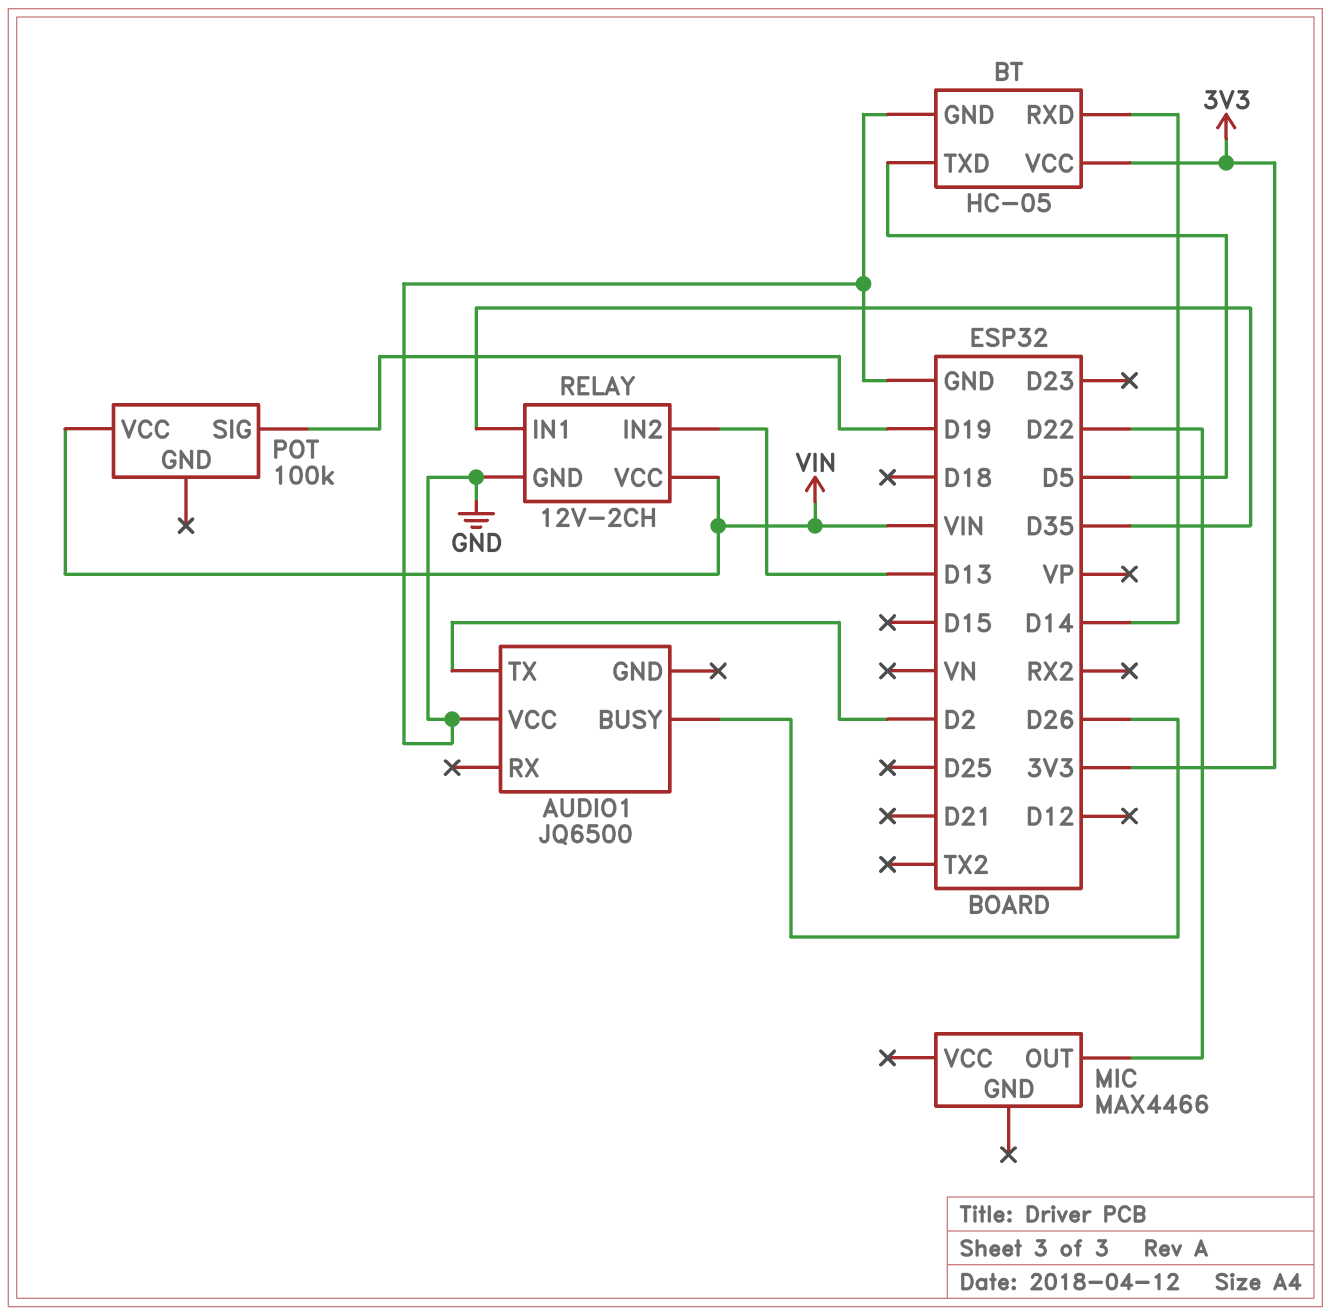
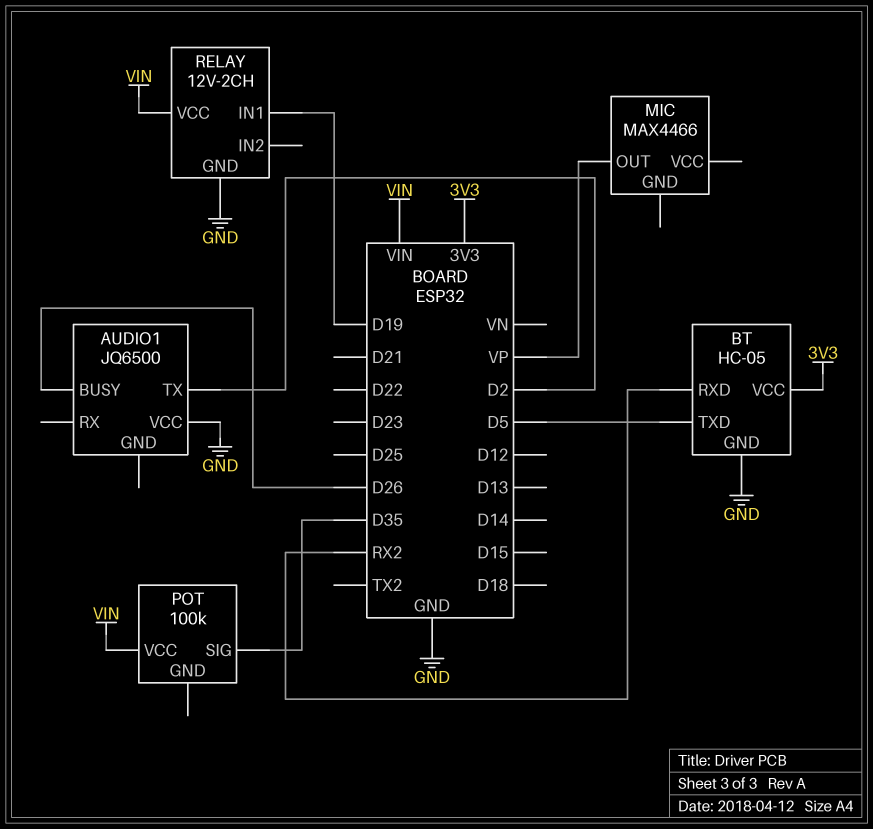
BT pin RXD: D14 -> RX2
MIC pin OUT: D22 -> VP
POT pin SIG: D19 -> D35
RELAY pin IN1: D35 -> D19
RELAY pin IN2: D13 -> none

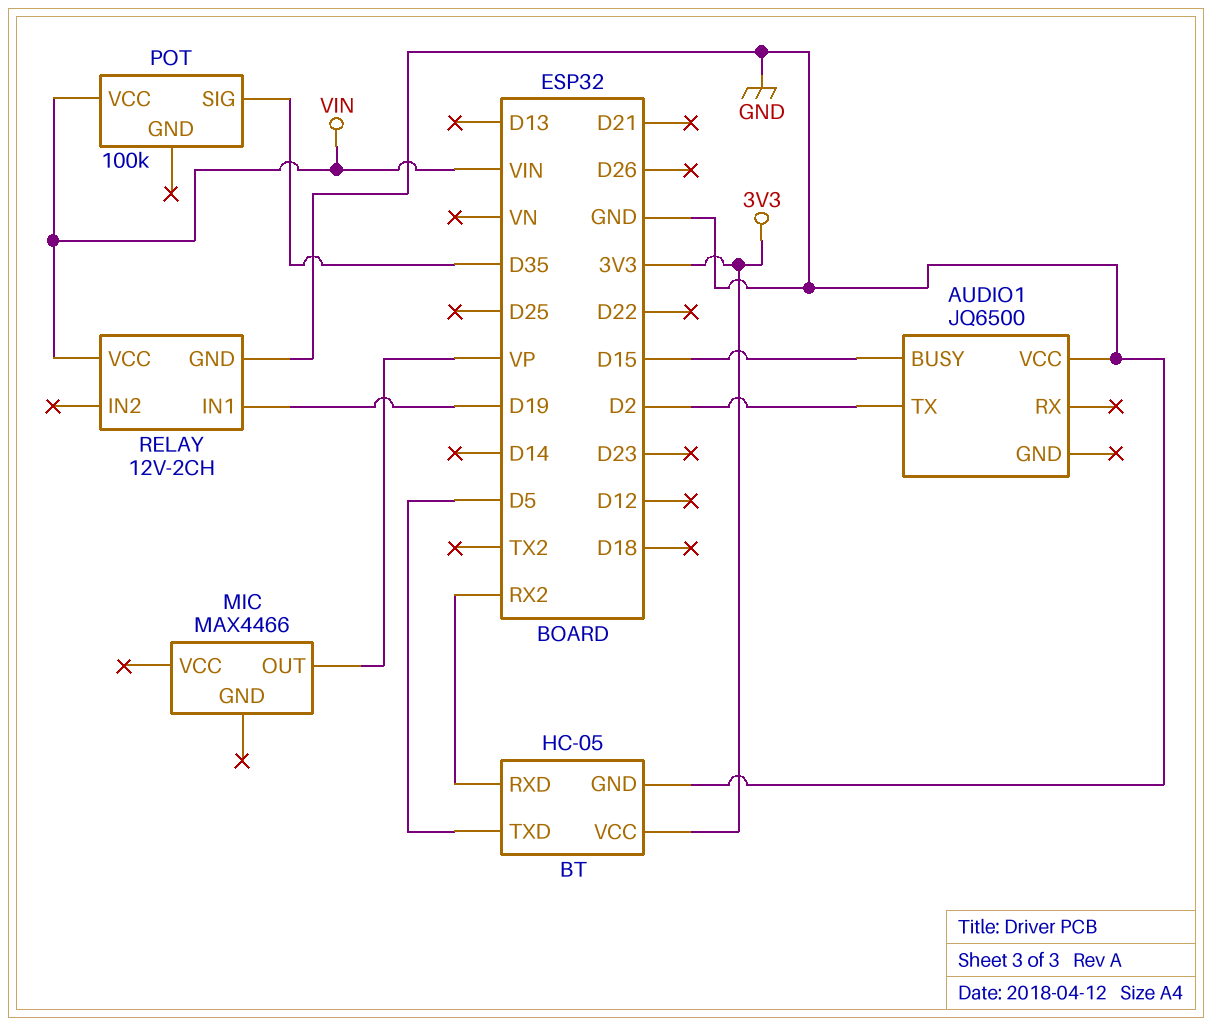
AUDIO1 pin BUSY: D26 -> D15

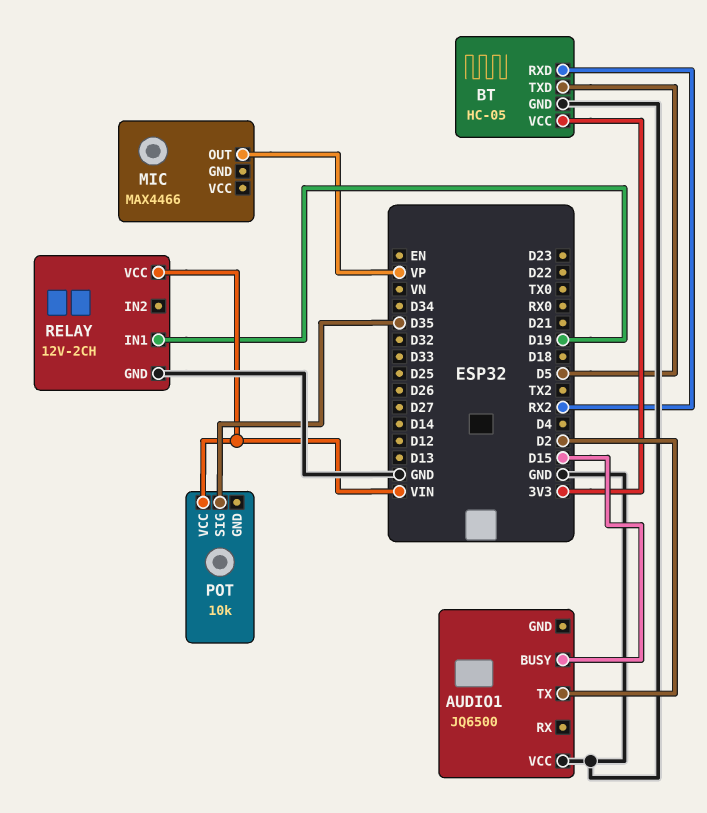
POT: 100k -> 10k

